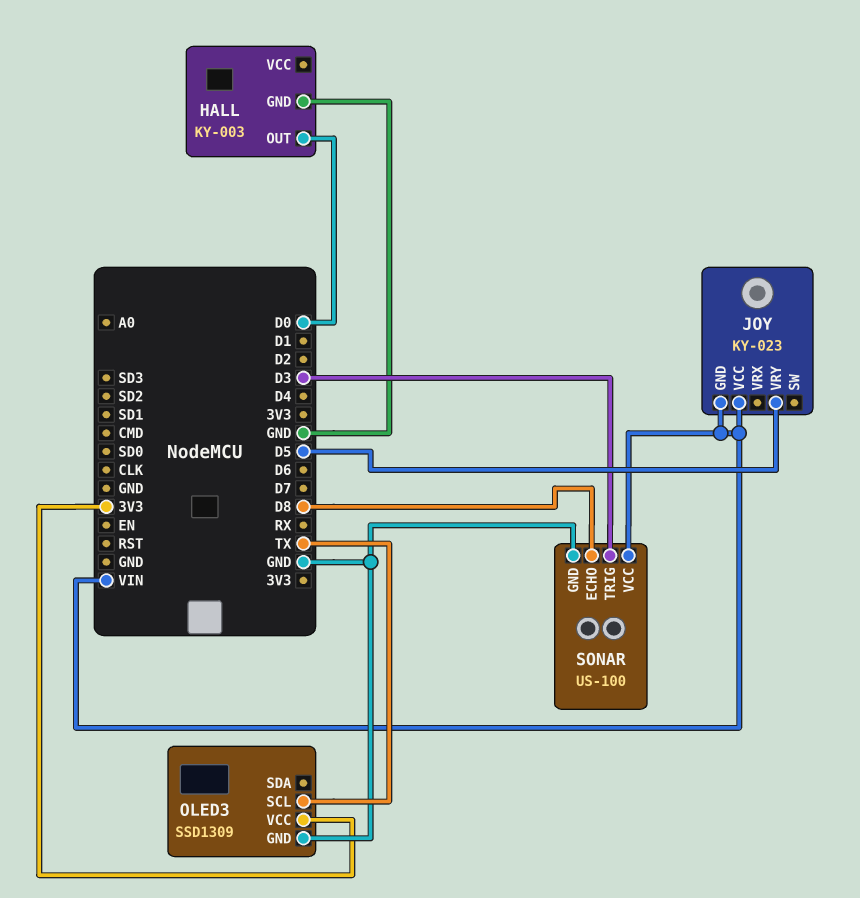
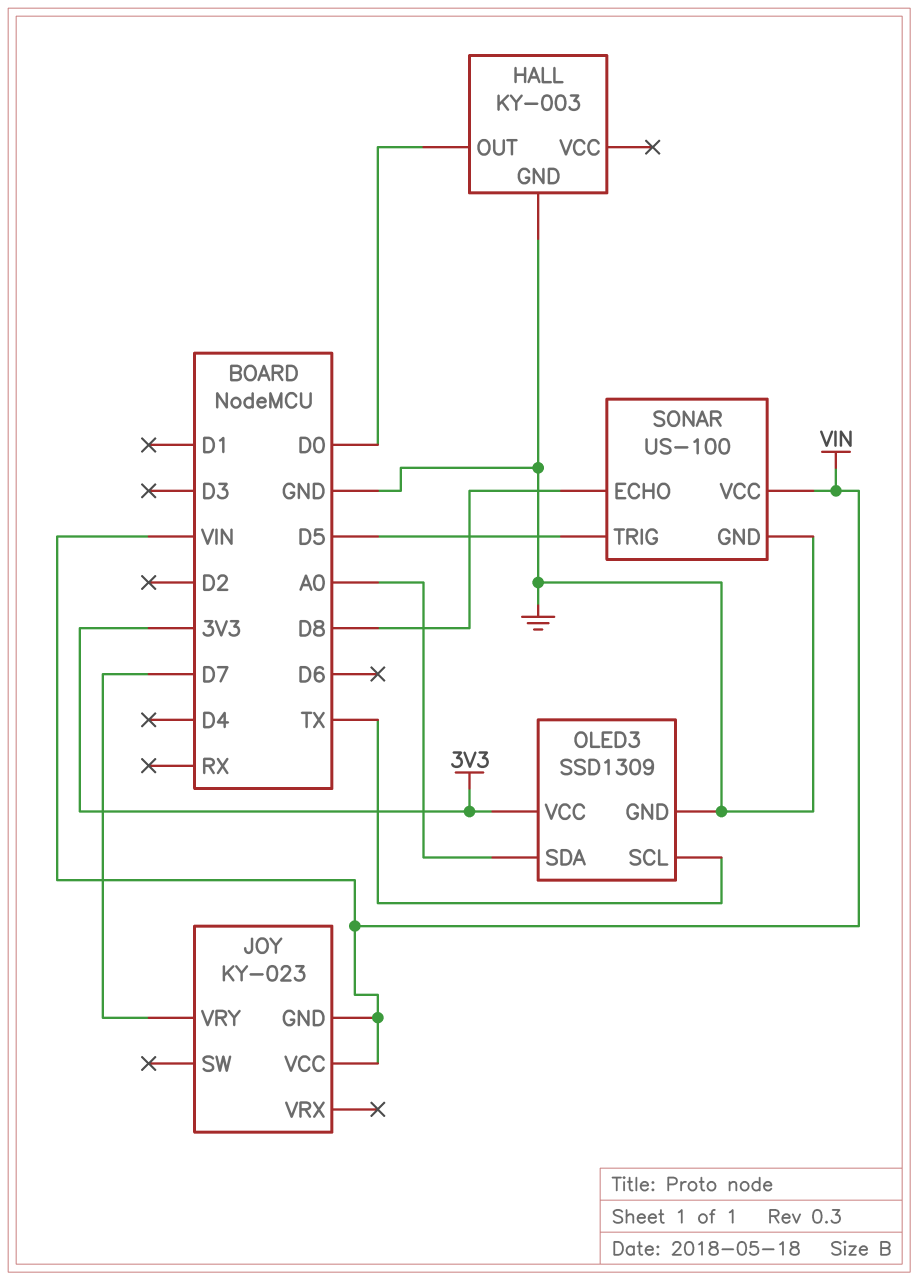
JOY pin VRY: D5 -> D7
OLED3 pin SDA: none -> A0
SONAR pin TRIG: D3 -> D5

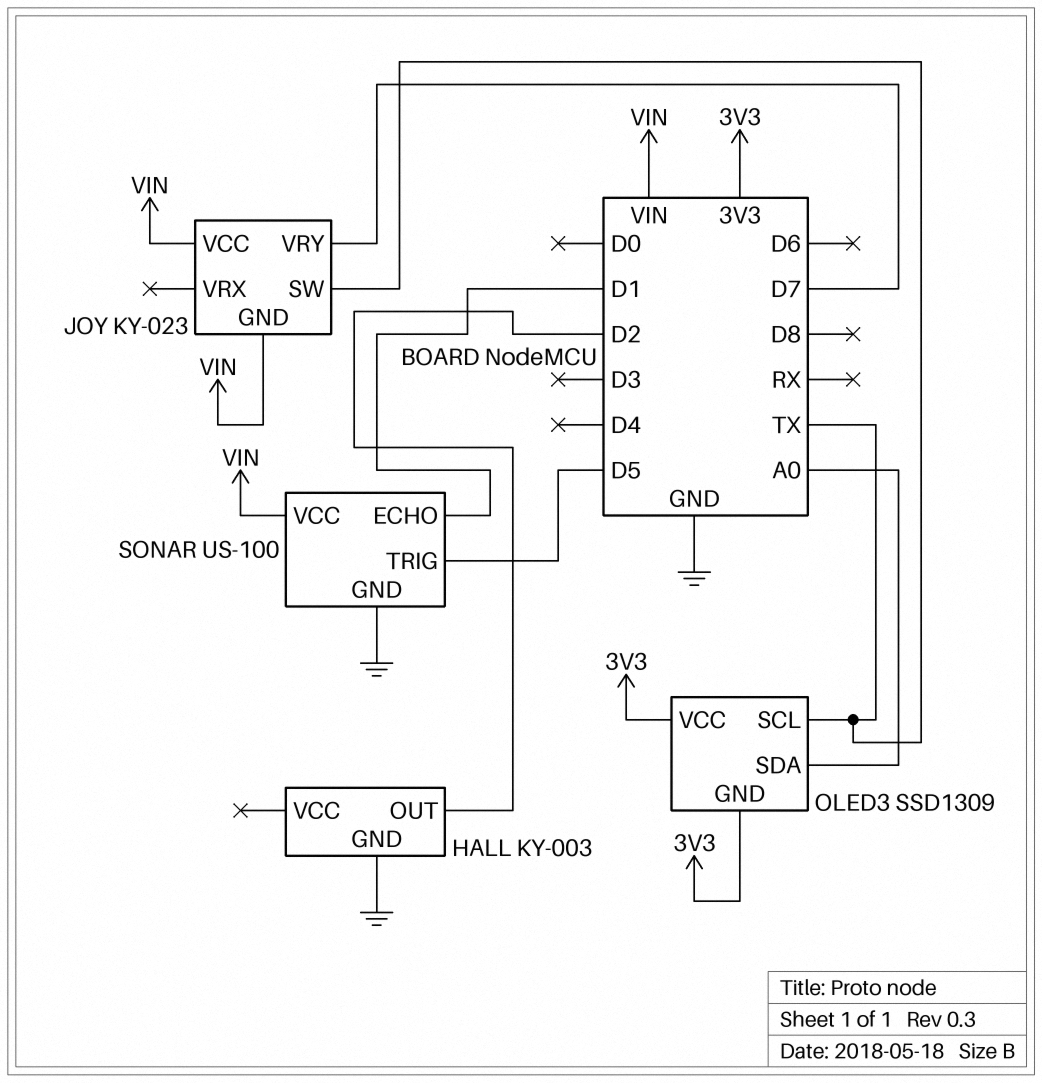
HALL pin OUT: D0 -> D2
JOY pin SW: none -> TX
OLED3 pin GND: GND -> 3V3
SONAR pin ECHO: D8 -> D1

